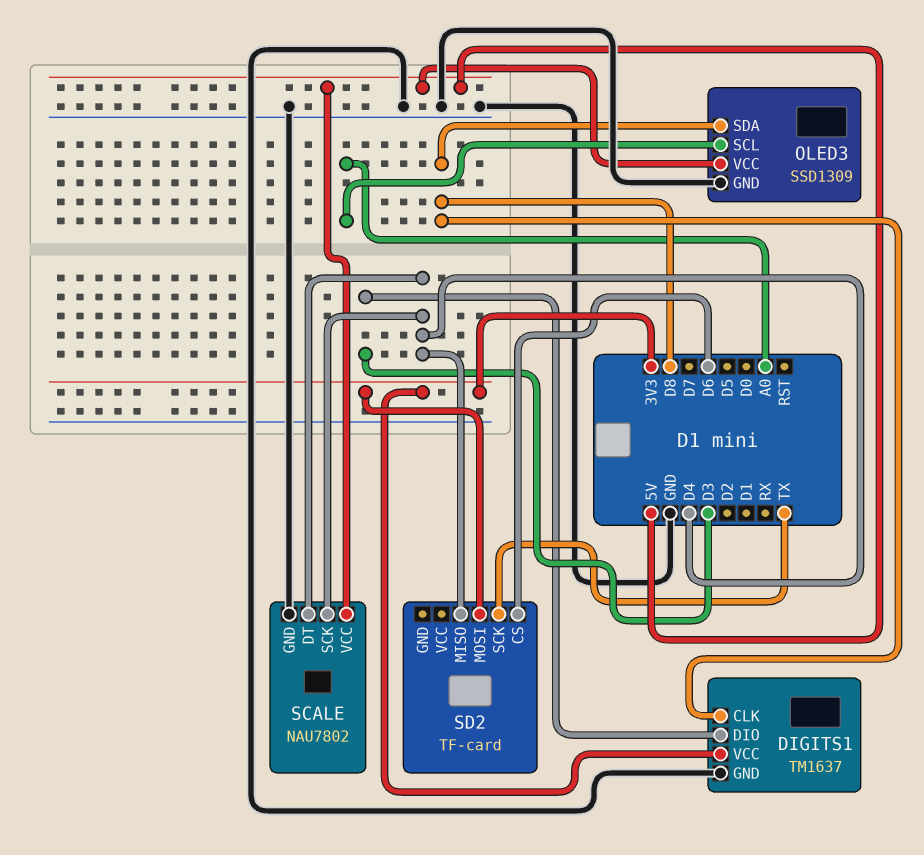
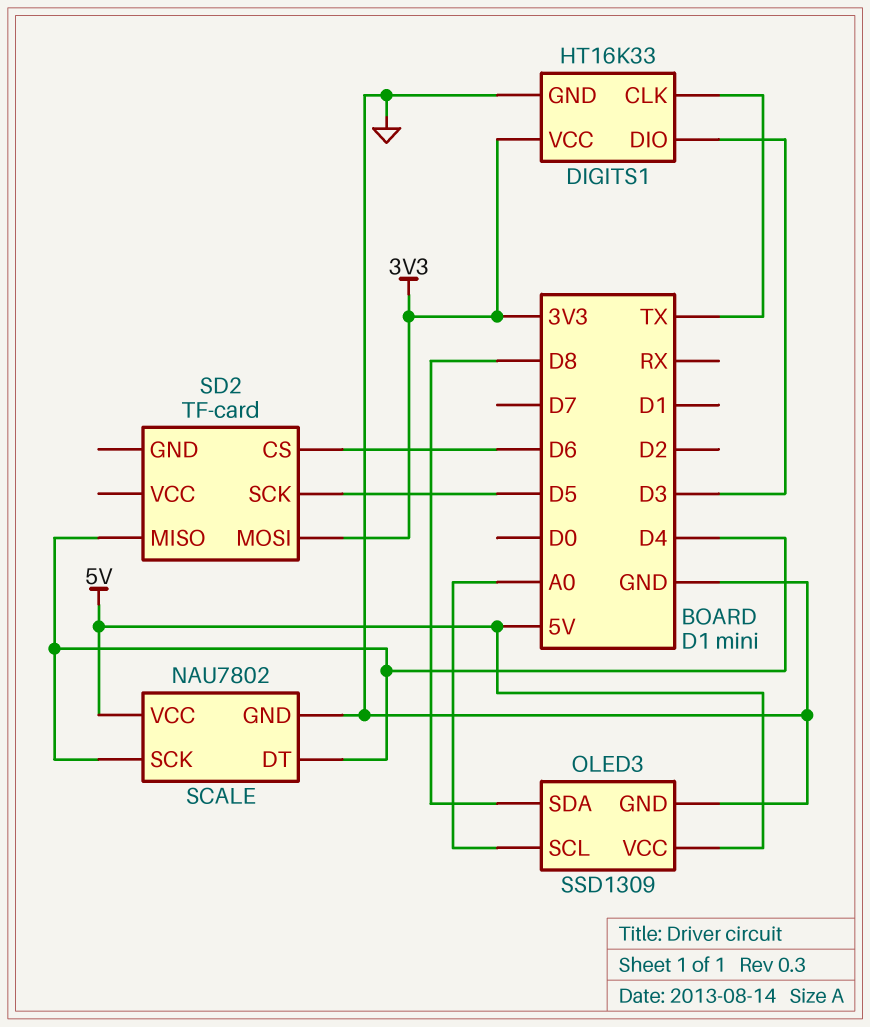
DIGITS1: TM1637 -> HT16K33
DIGITS1 pin CLK: D8 -> TX
SD2 pin SCK: TX -> D5

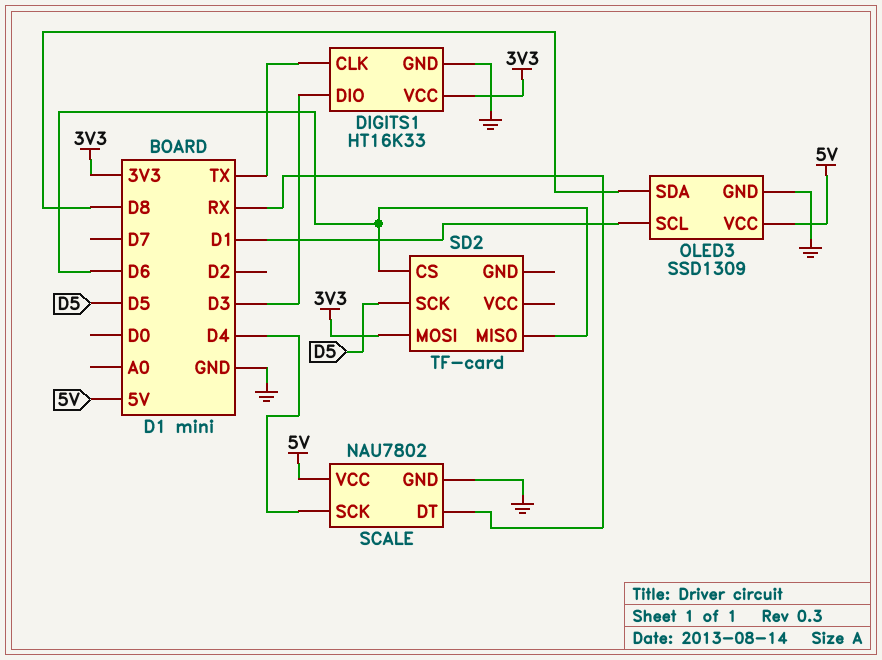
OLED3 pin SCL: A0 -> D1
SCALE pin DT: D4 -> RX
SD2 pin MISO: D4 -> D6

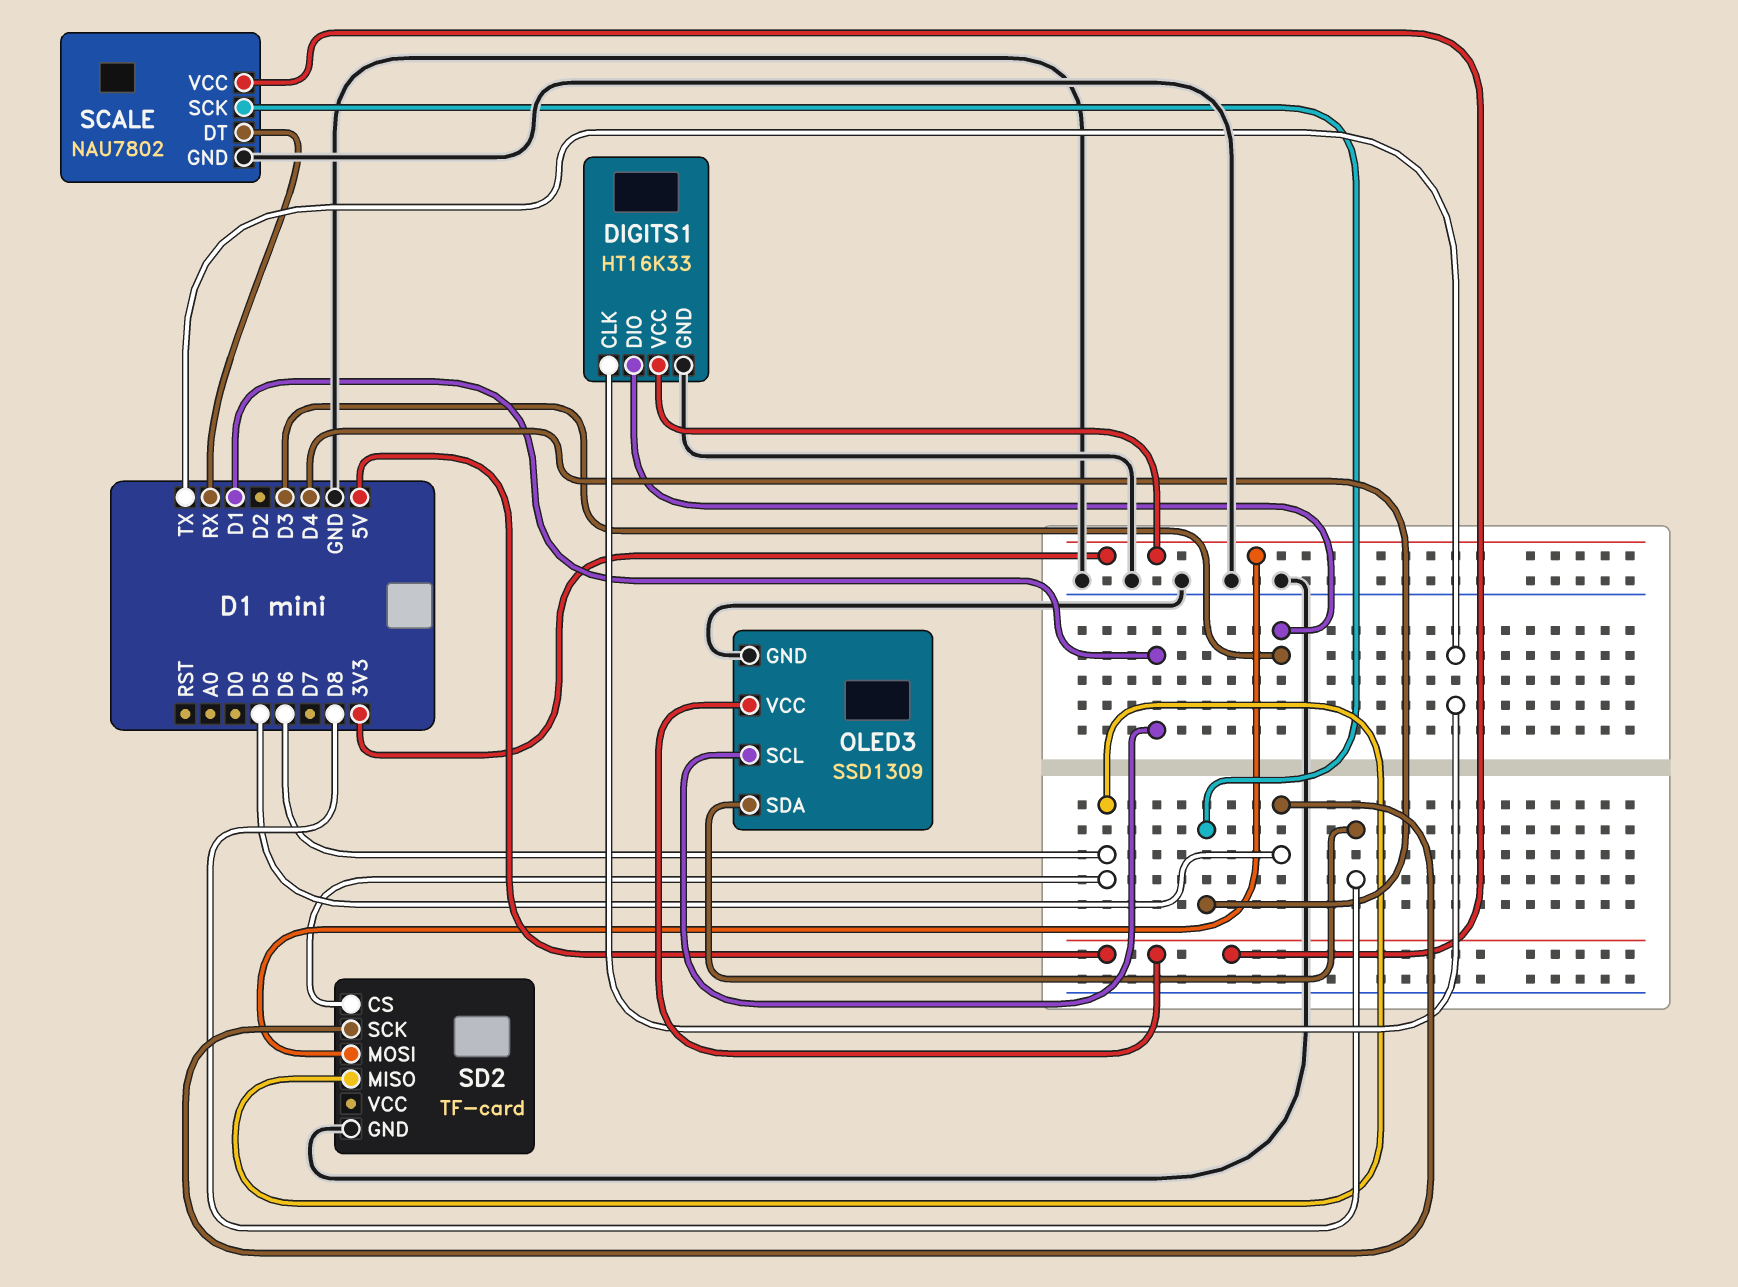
SD2 pin GND: none -> GND

